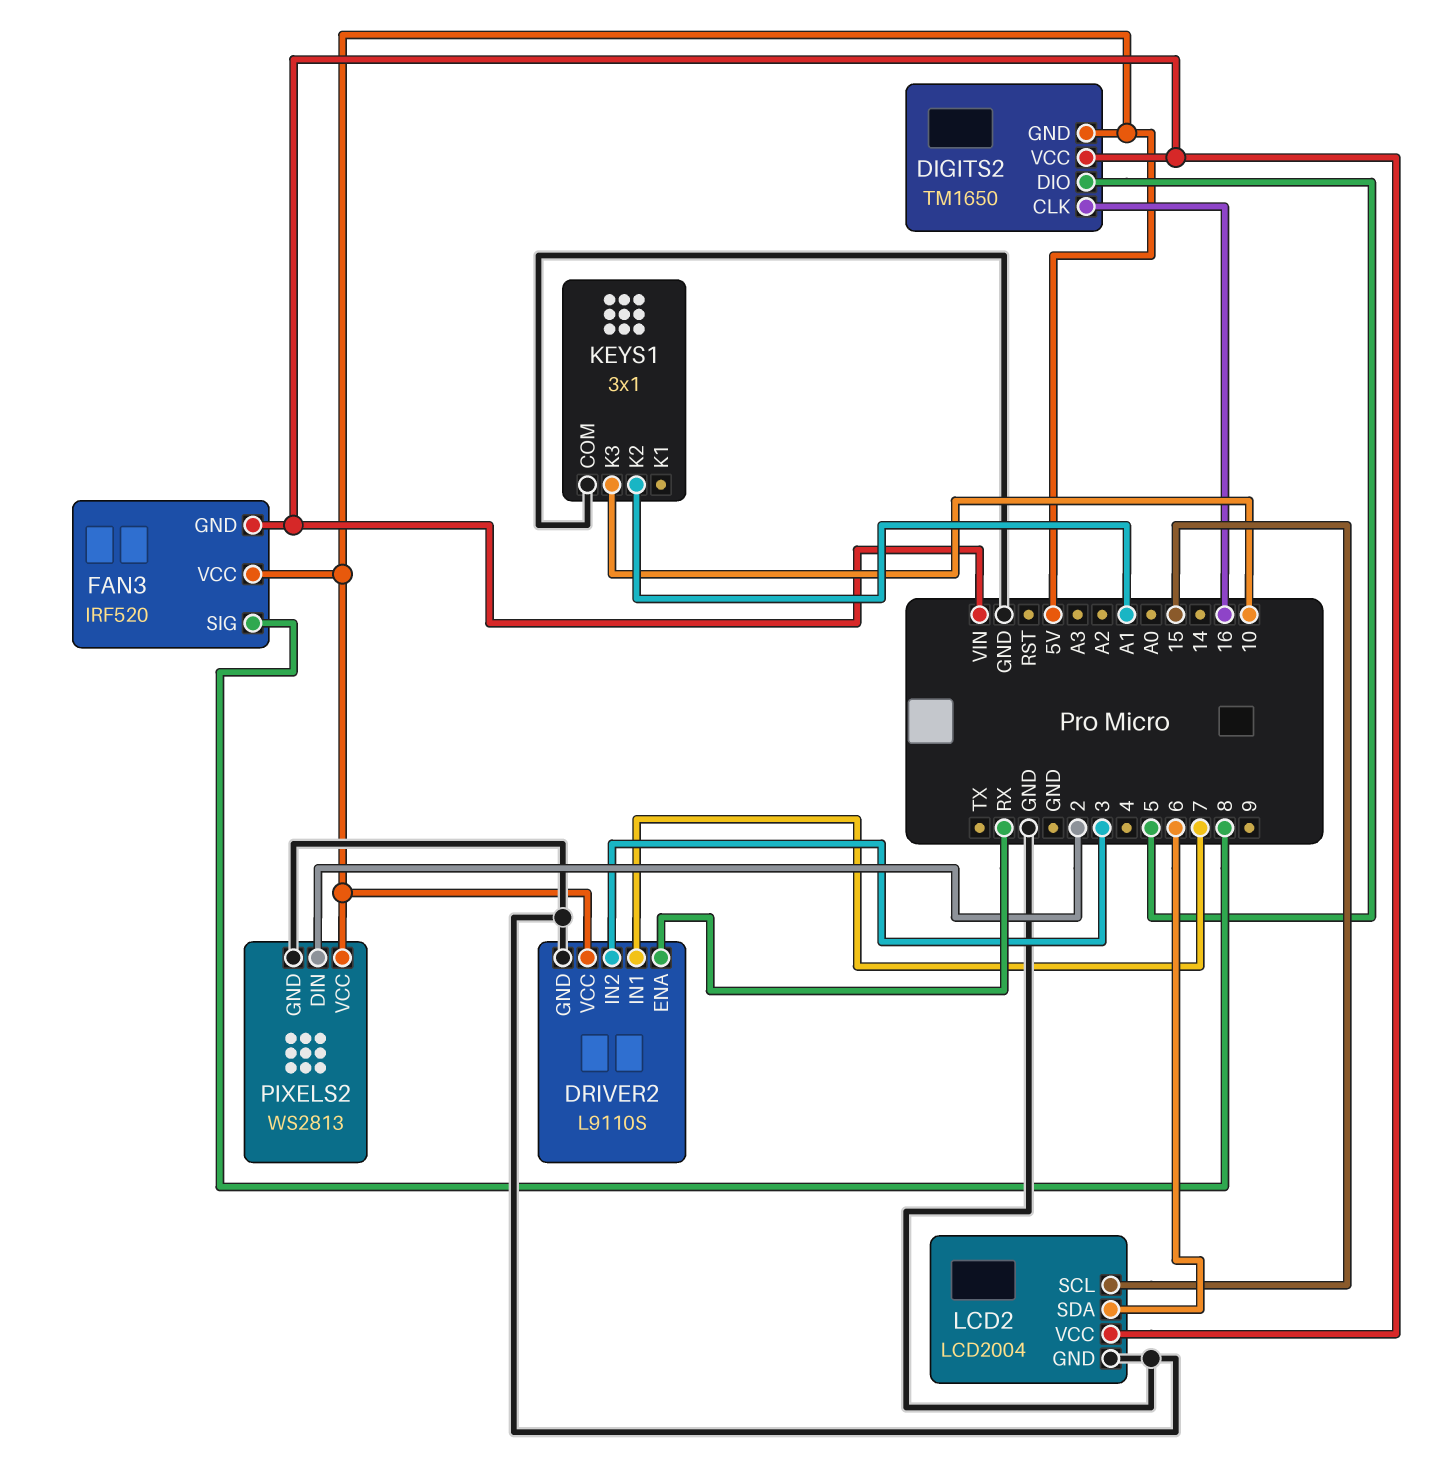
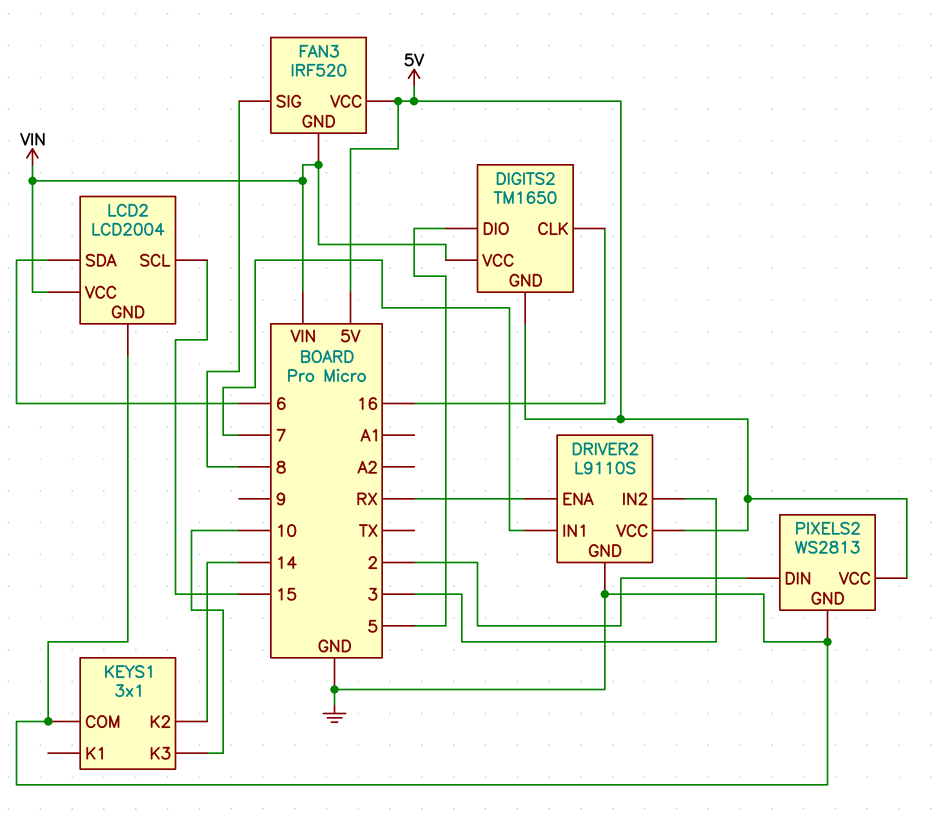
KEYS1 pin K2: A1 -> 14

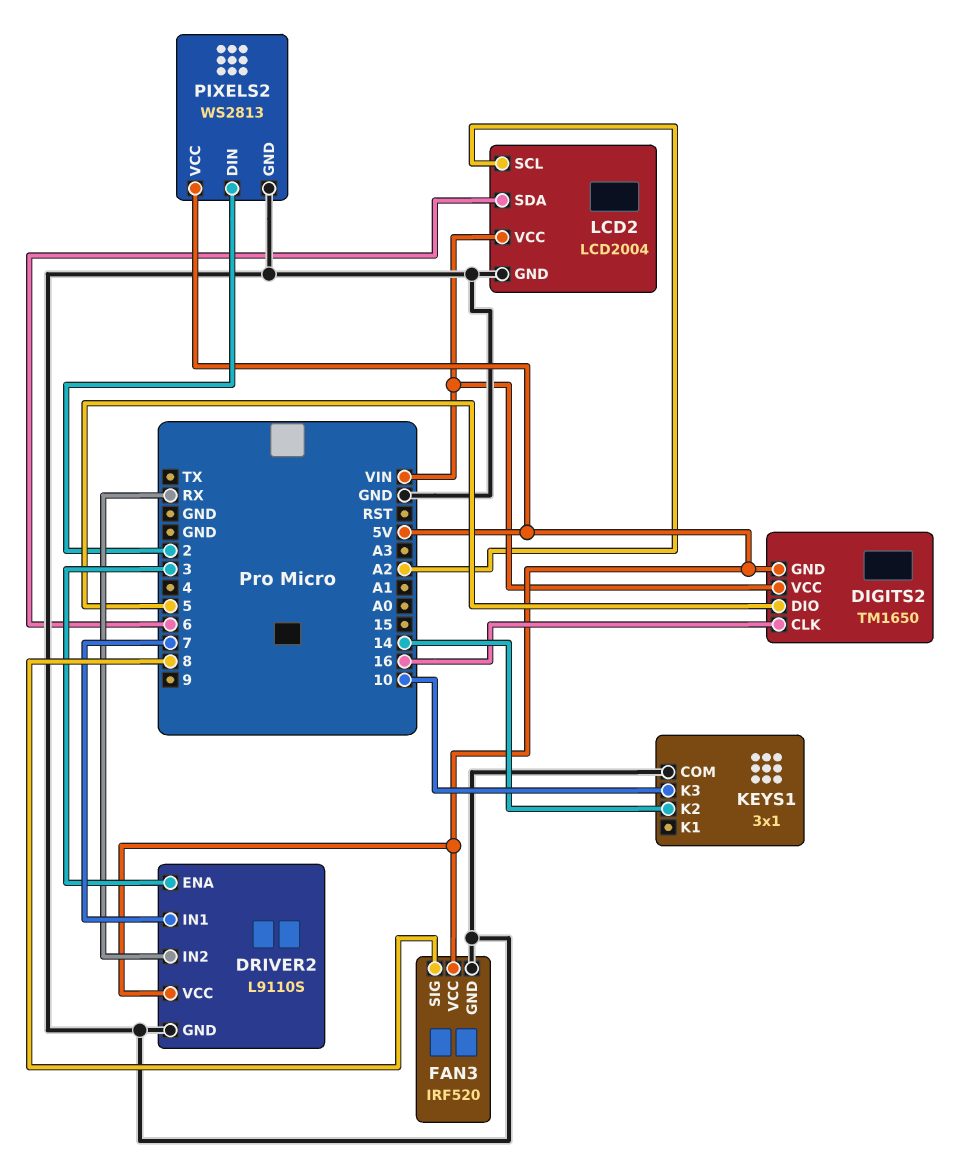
DRIVER2 pin ENA: RX -> 3
DRIVER2 pin IN2: 3 -> RX
FAN3 pin GND: VIN -> GND
LCD2 pin SCL: 15 -> A2

